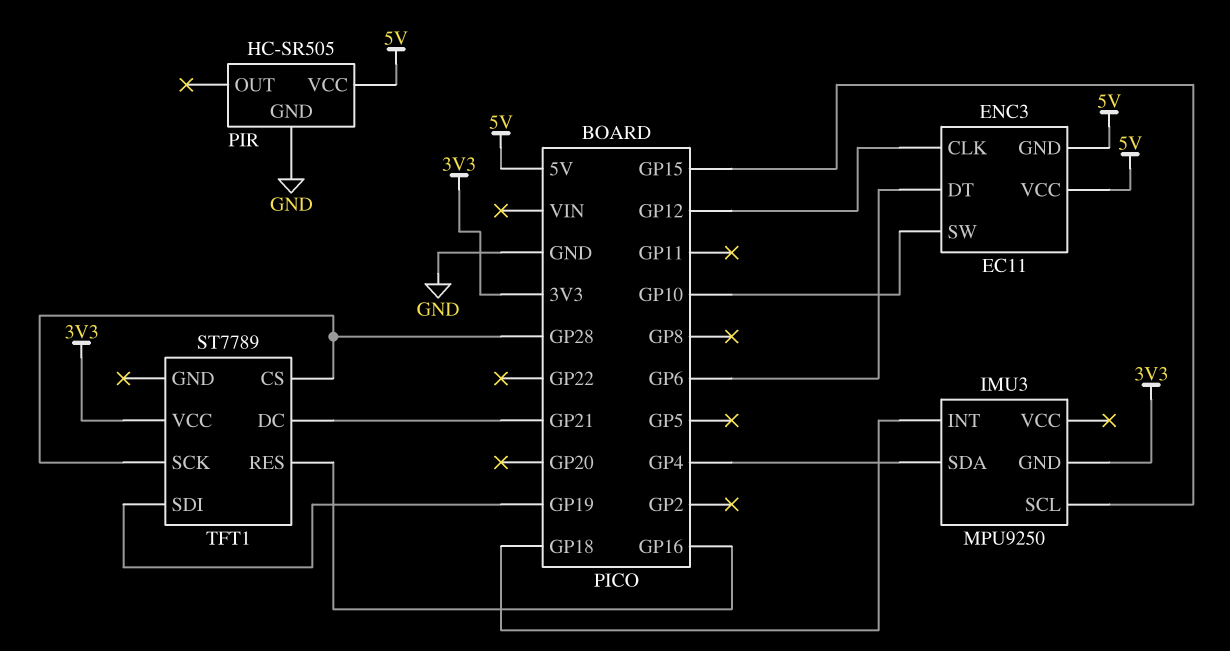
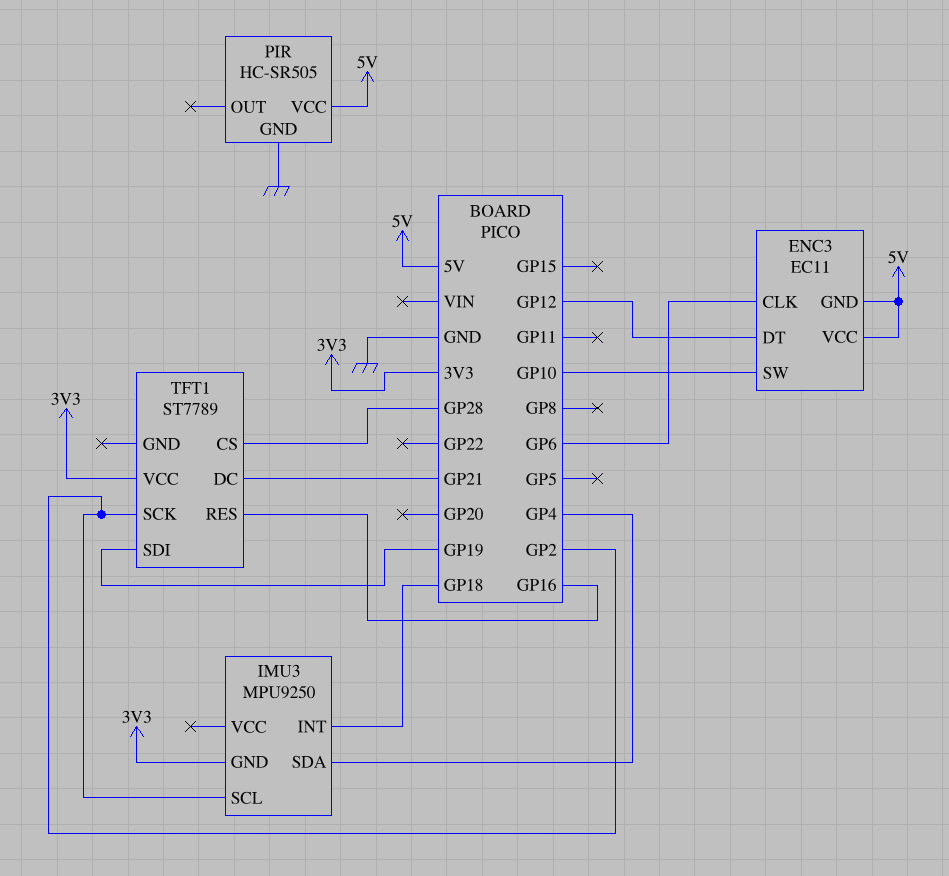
ENC3 pin CLK: GP12 -> GP6
ENC3 pin DT: GP6 -> GP12
IMU3 pin SCL: GP15 -> GP2
TFT1 pin SCK: GP28 -> GP2

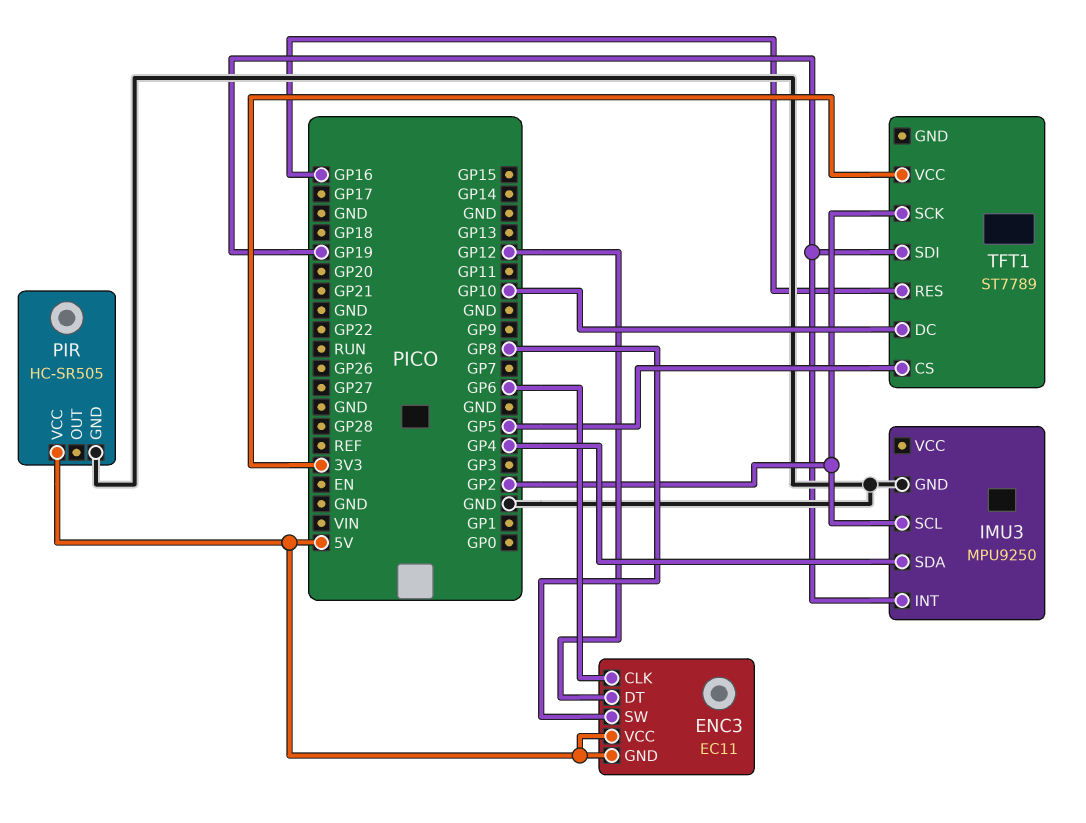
ENC3 pin SW: GP10 -> GP8
IMU3 pin GND: 3V3 -> GND
IMU3 pin INT: GP18 -> GP19
TFT1 pin CS: GP28 -> GP5
TFT1 pin DC: GP21 -> GP10

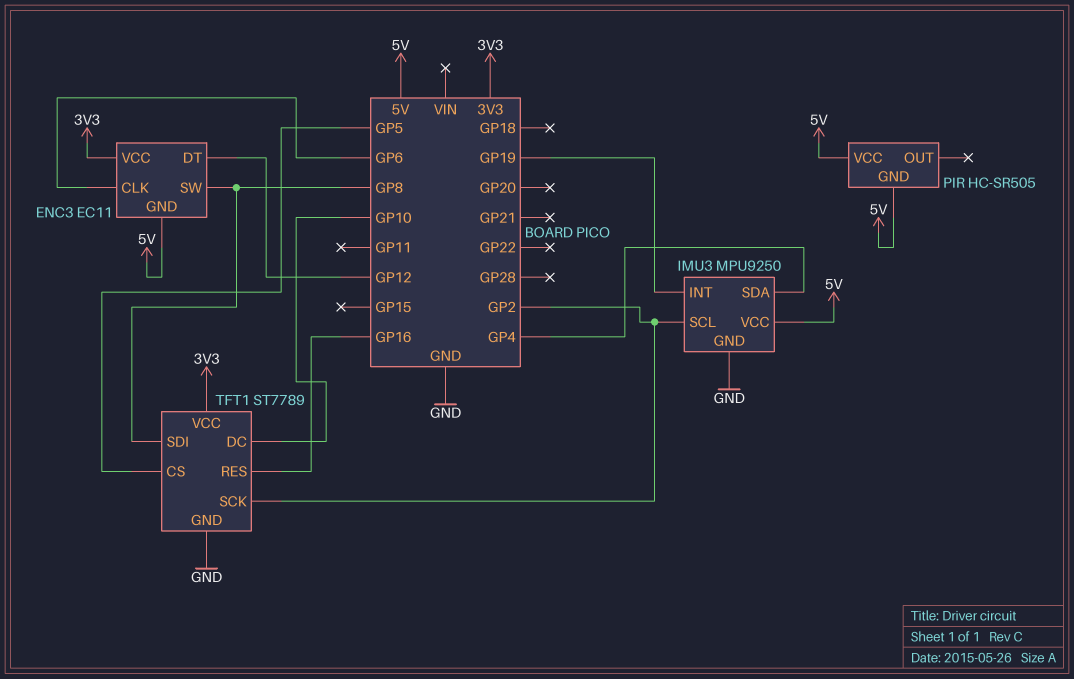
ENC3 pin VCC: 5V -> 3V3
IMU3 pin VCC: none -> 5V
PIR pin GND: GND -> 5V
TFT1 pin GND: none -> GND
TFT1 pin SDI: GP19 -> GP8

